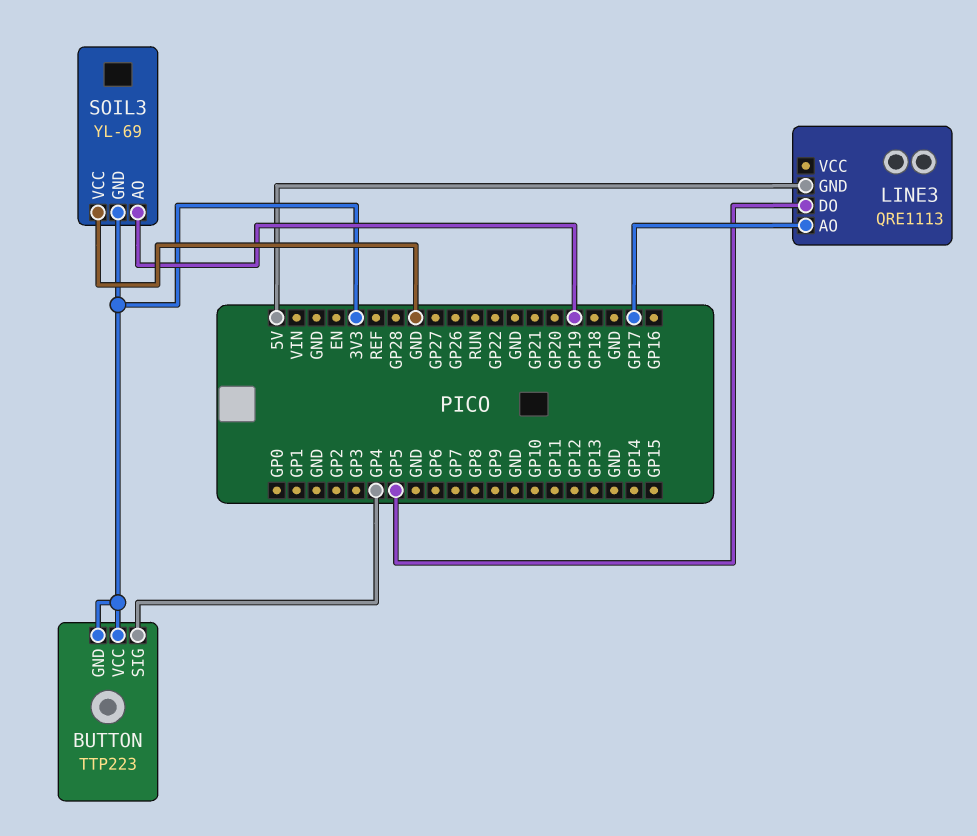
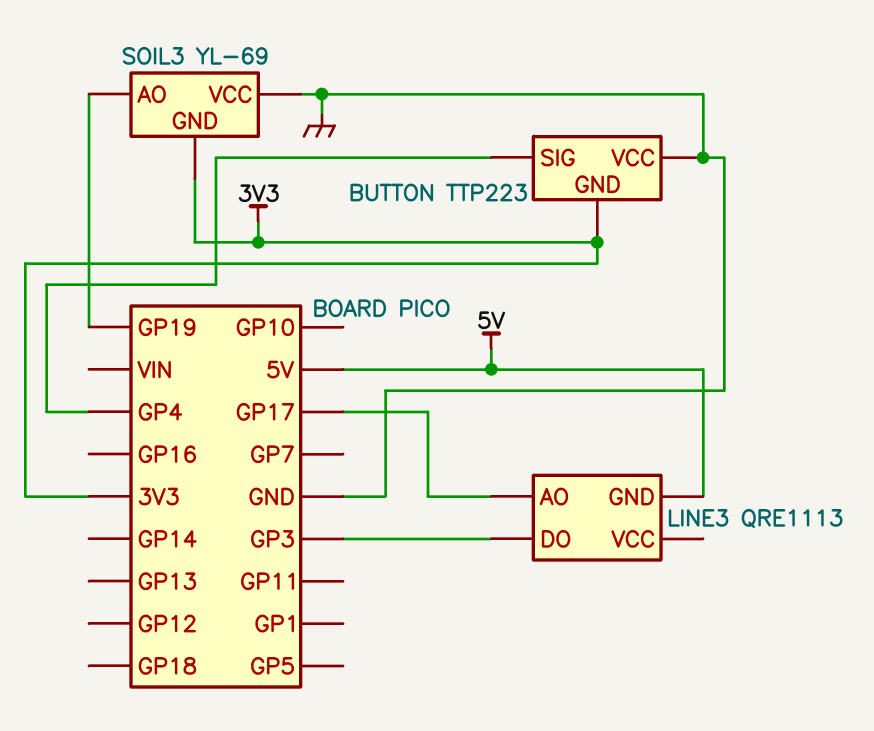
BUTTON pin VCC: 3V3 -> GND
LINE3 pin DO: GP5 -> GP3

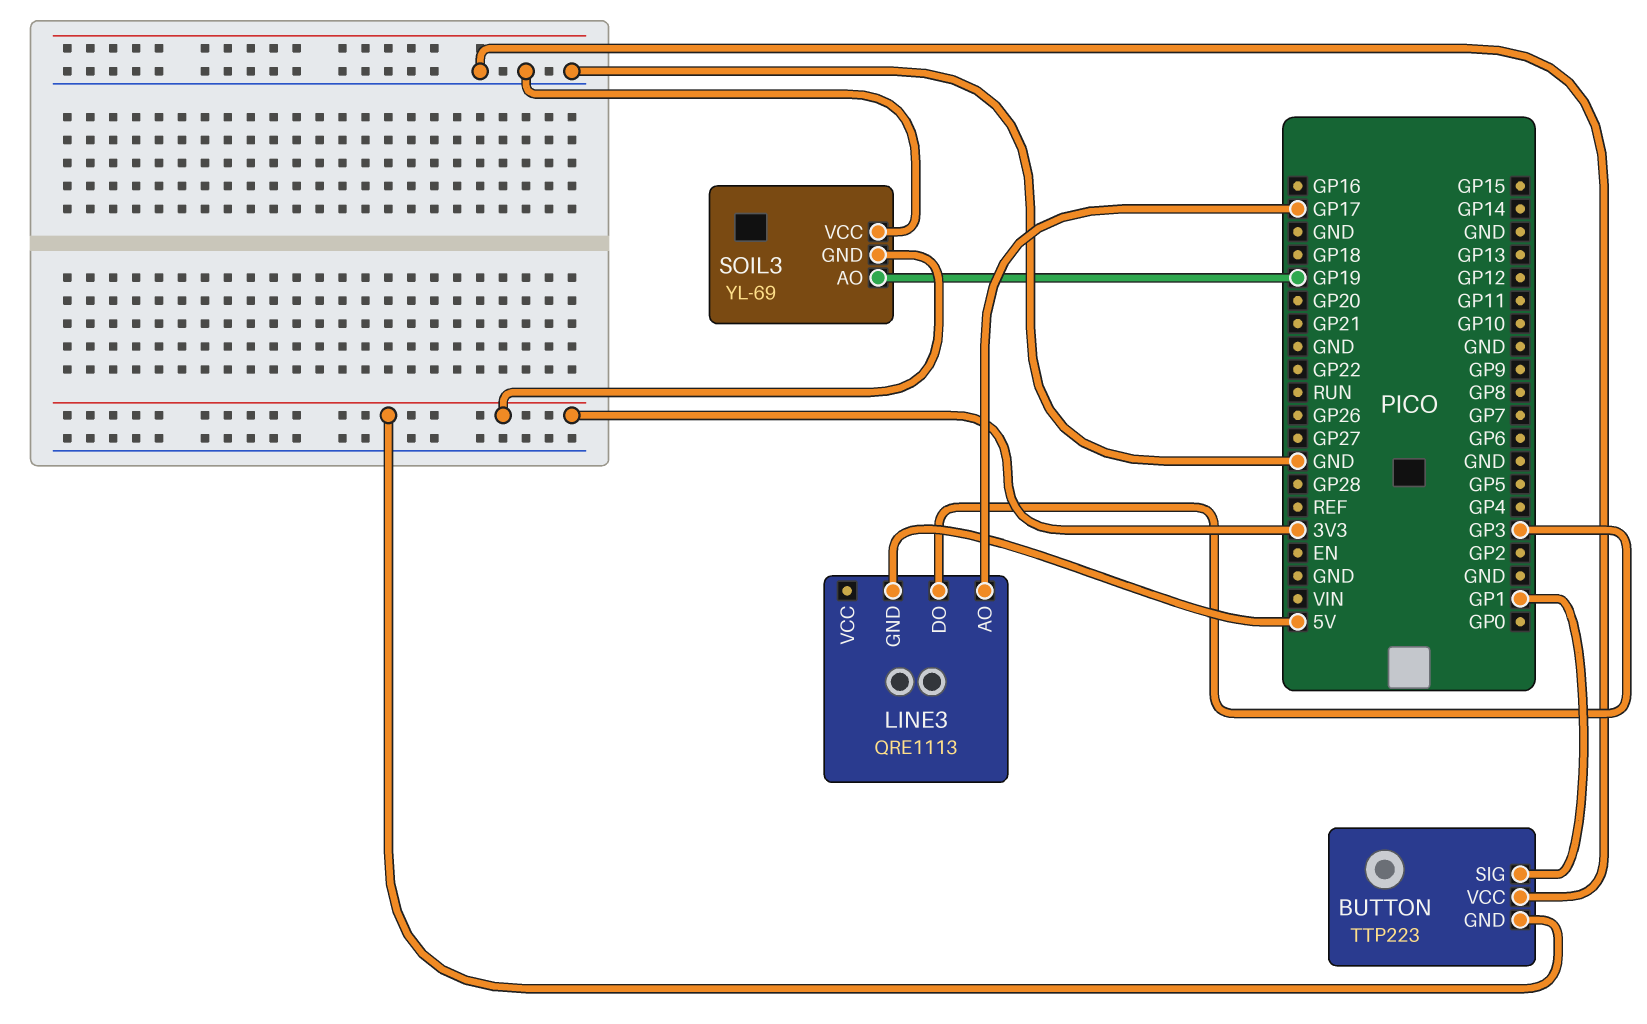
BUTTON pin SIG: GP4 -> GP1

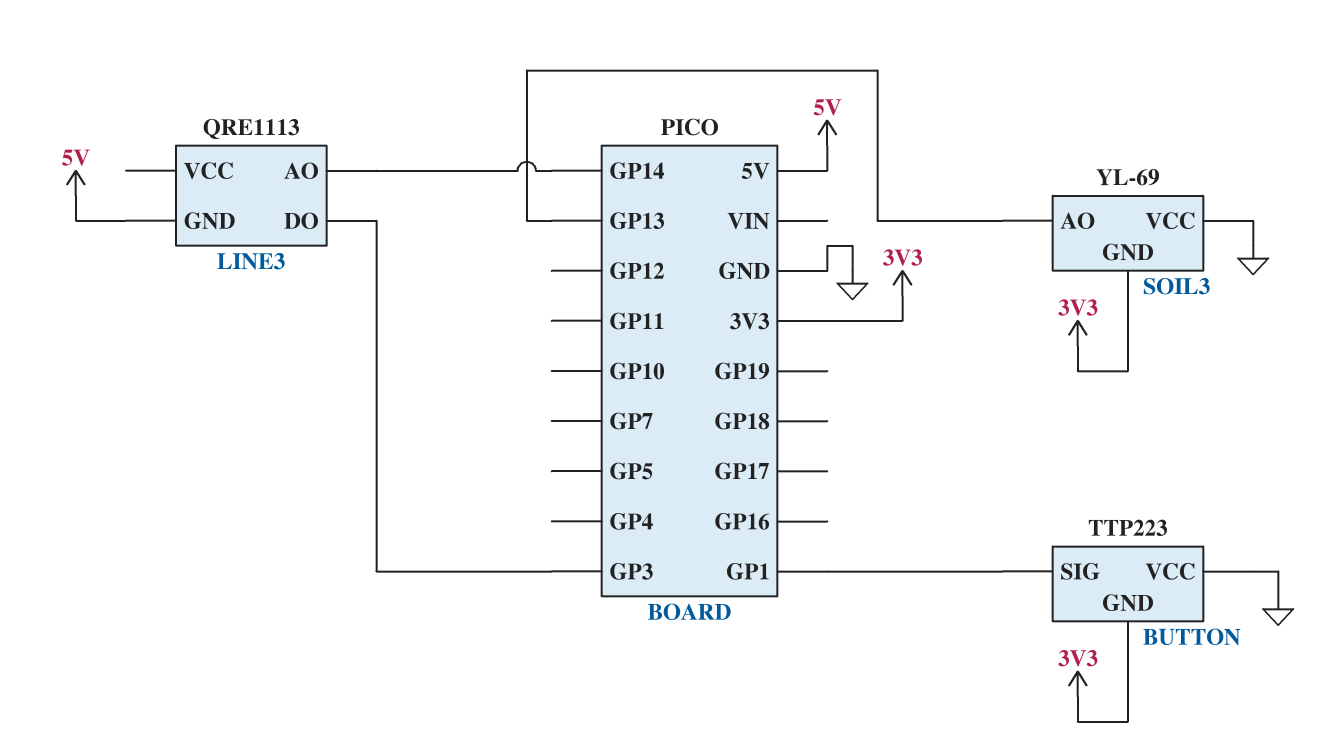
LINE3 pin AO: GP17 -> GP14
SOIL3 pin AO: GP19 -> GP13

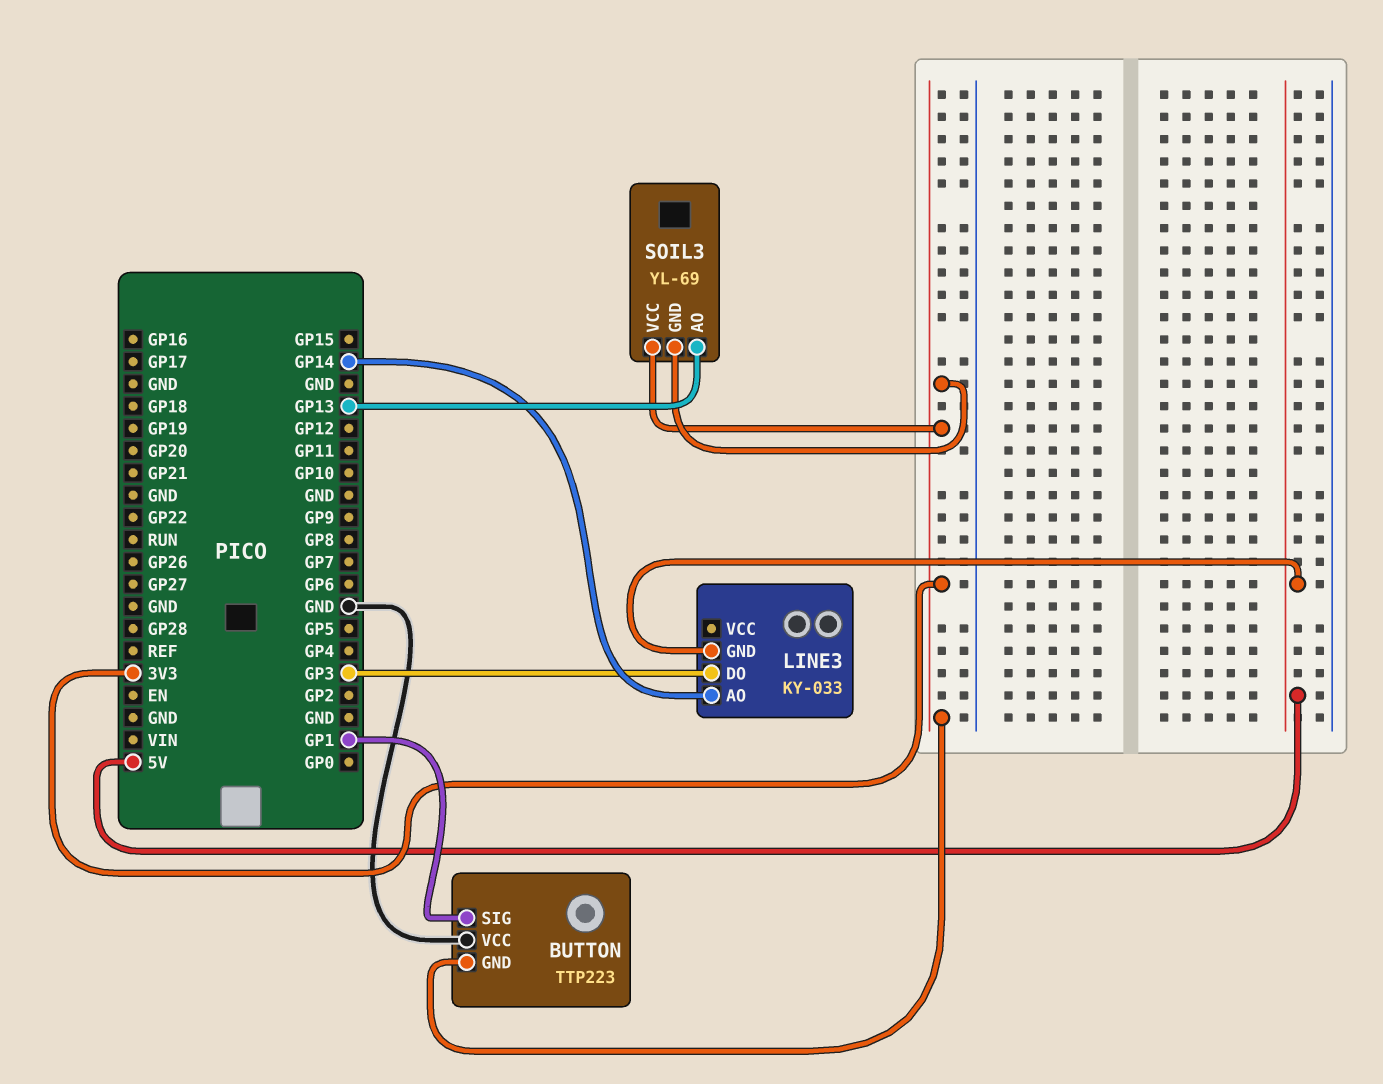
LINE3: QRE1113 -> KY-033
SOIL3 pin VCC: GND -> 3V3

